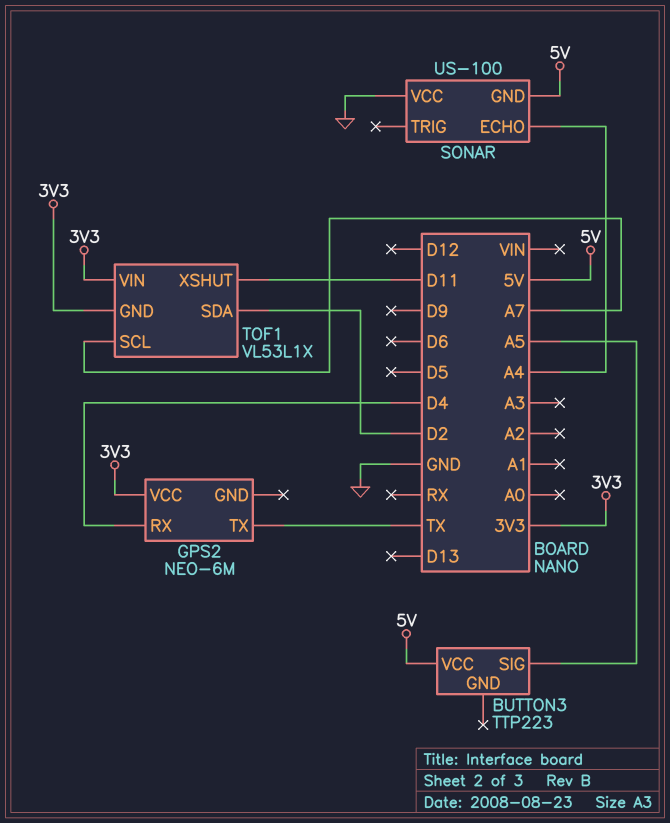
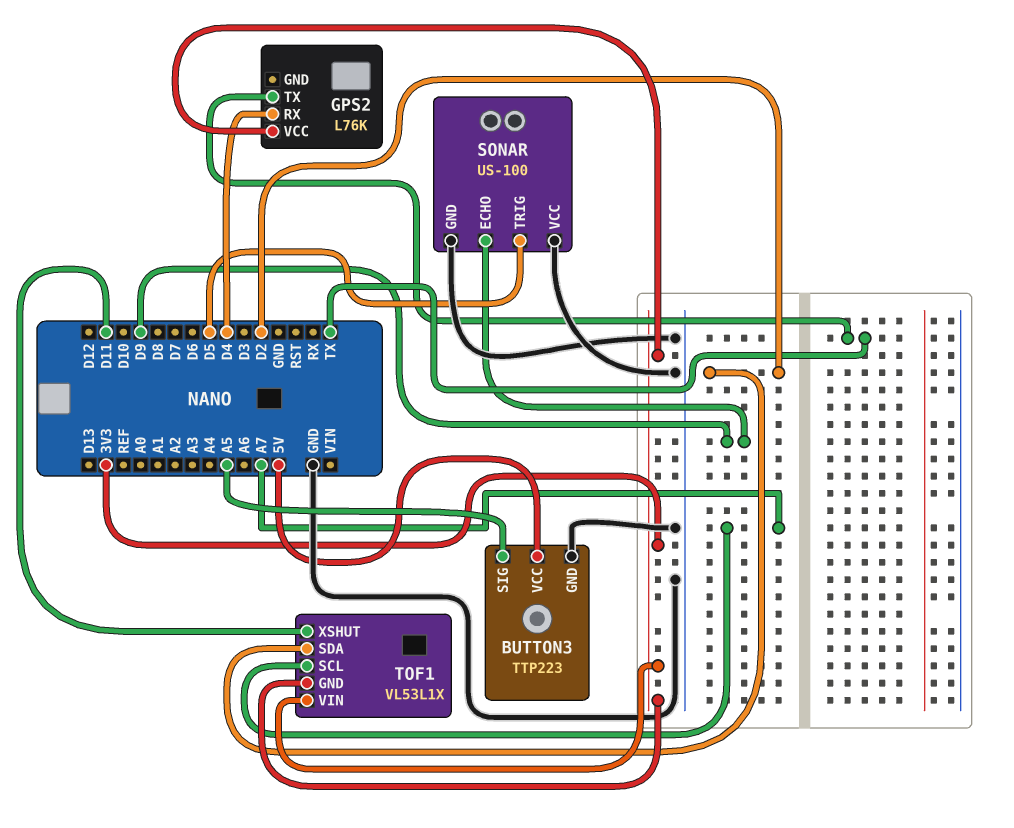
BUTTON3 pin GND: none -> GND
GPS2: NEO-6M -> L76K
SONAR pin ECHO: A4 -> D9
SONAR pin GND: 5V -> GND
SONAR pin TRIG: none -> D5

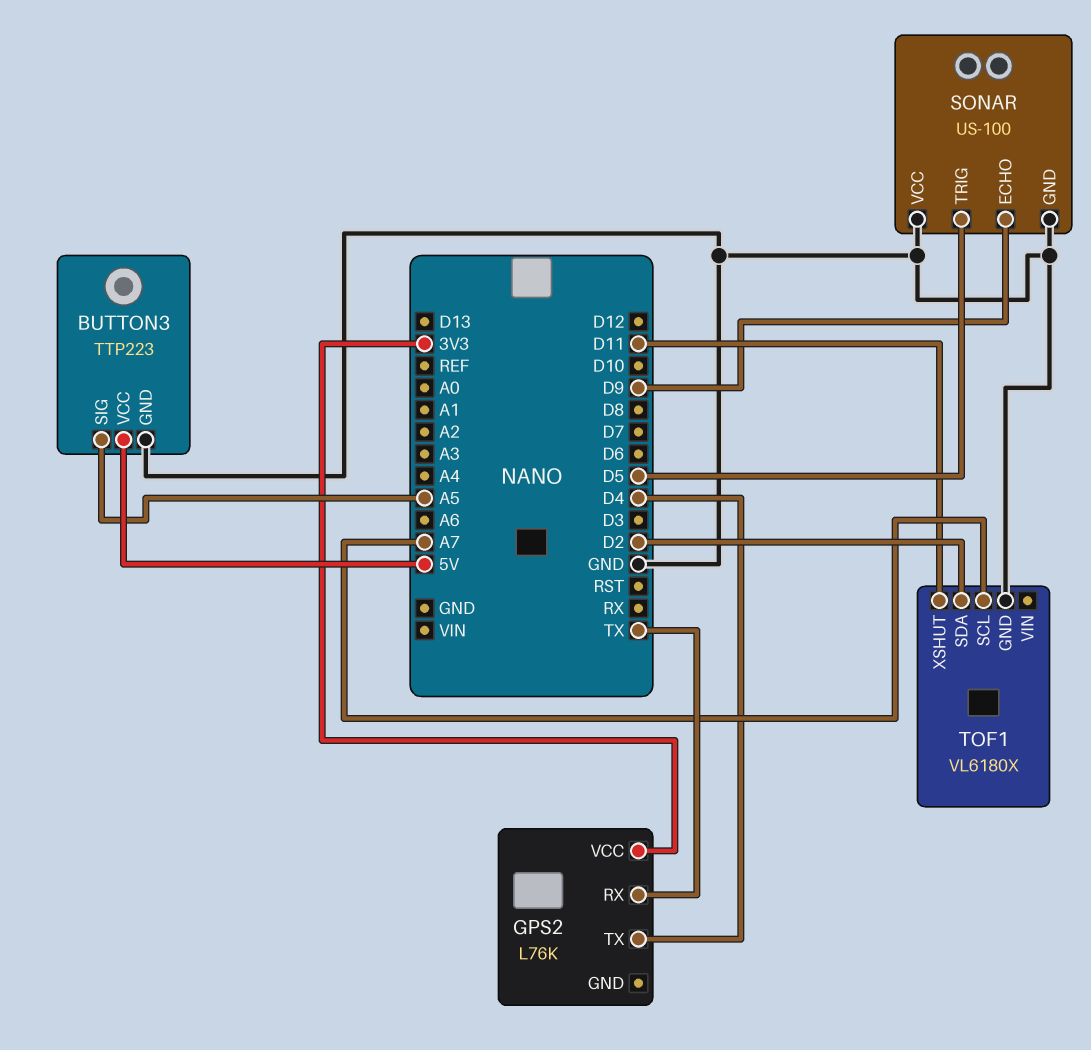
GPS2 pin RX: D4 -> TX
GPS2 pin TX: TX -> D4
TOF1: VL53L1X -> VL6180X
TOF1 pin GND: 3V3 -> GND
TOF1 pin VIN: 3V3 -> none

